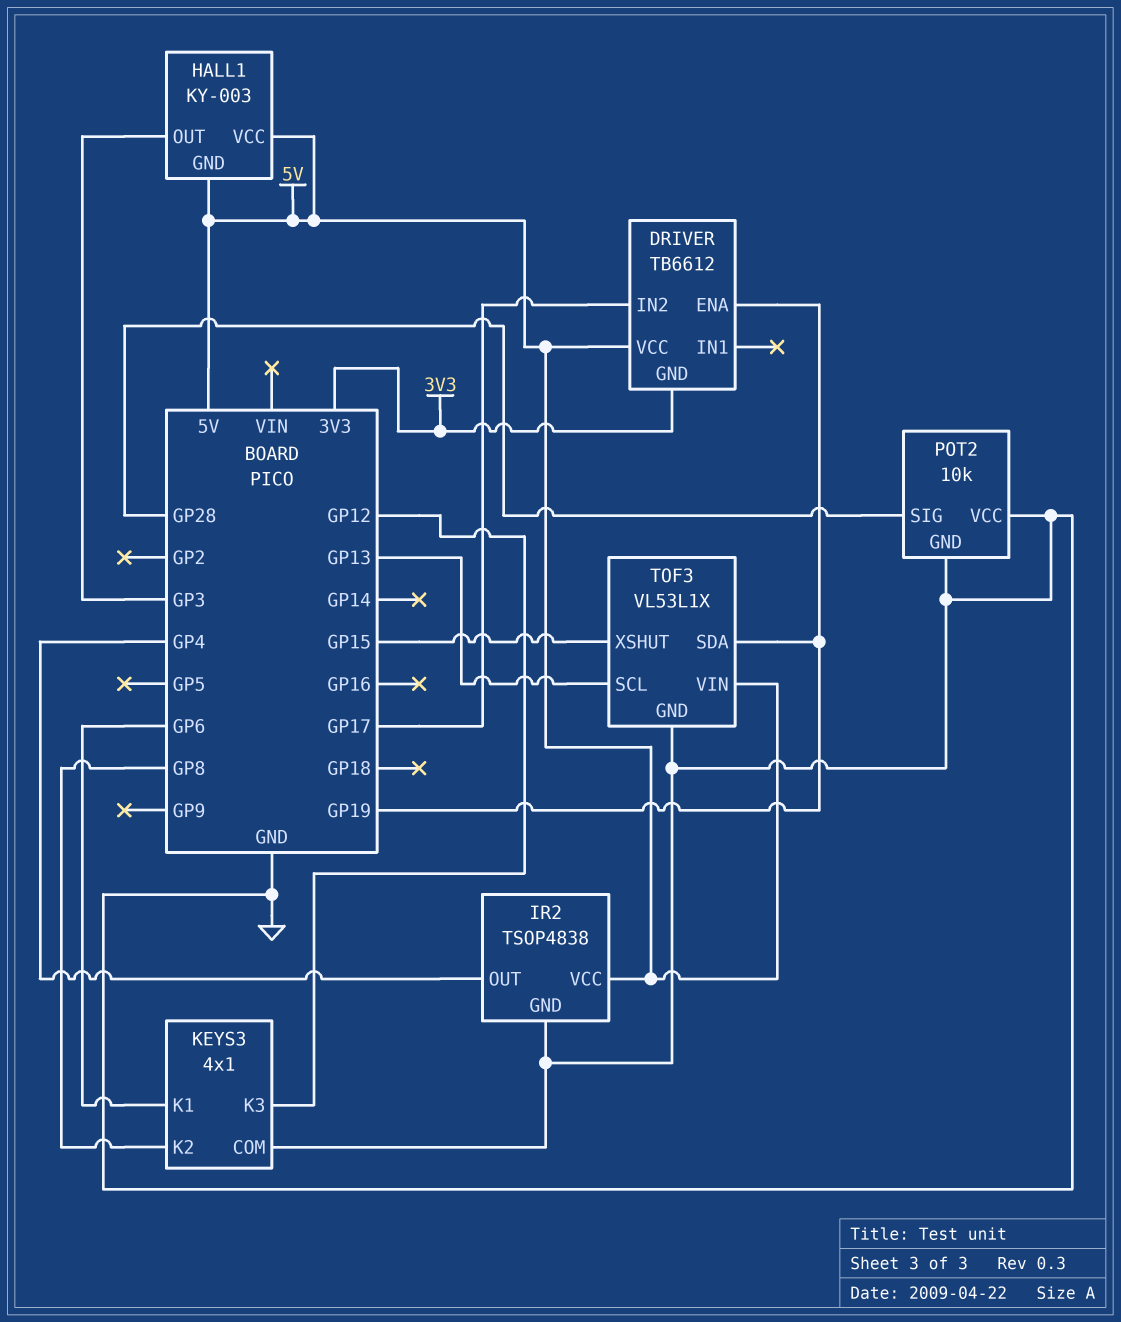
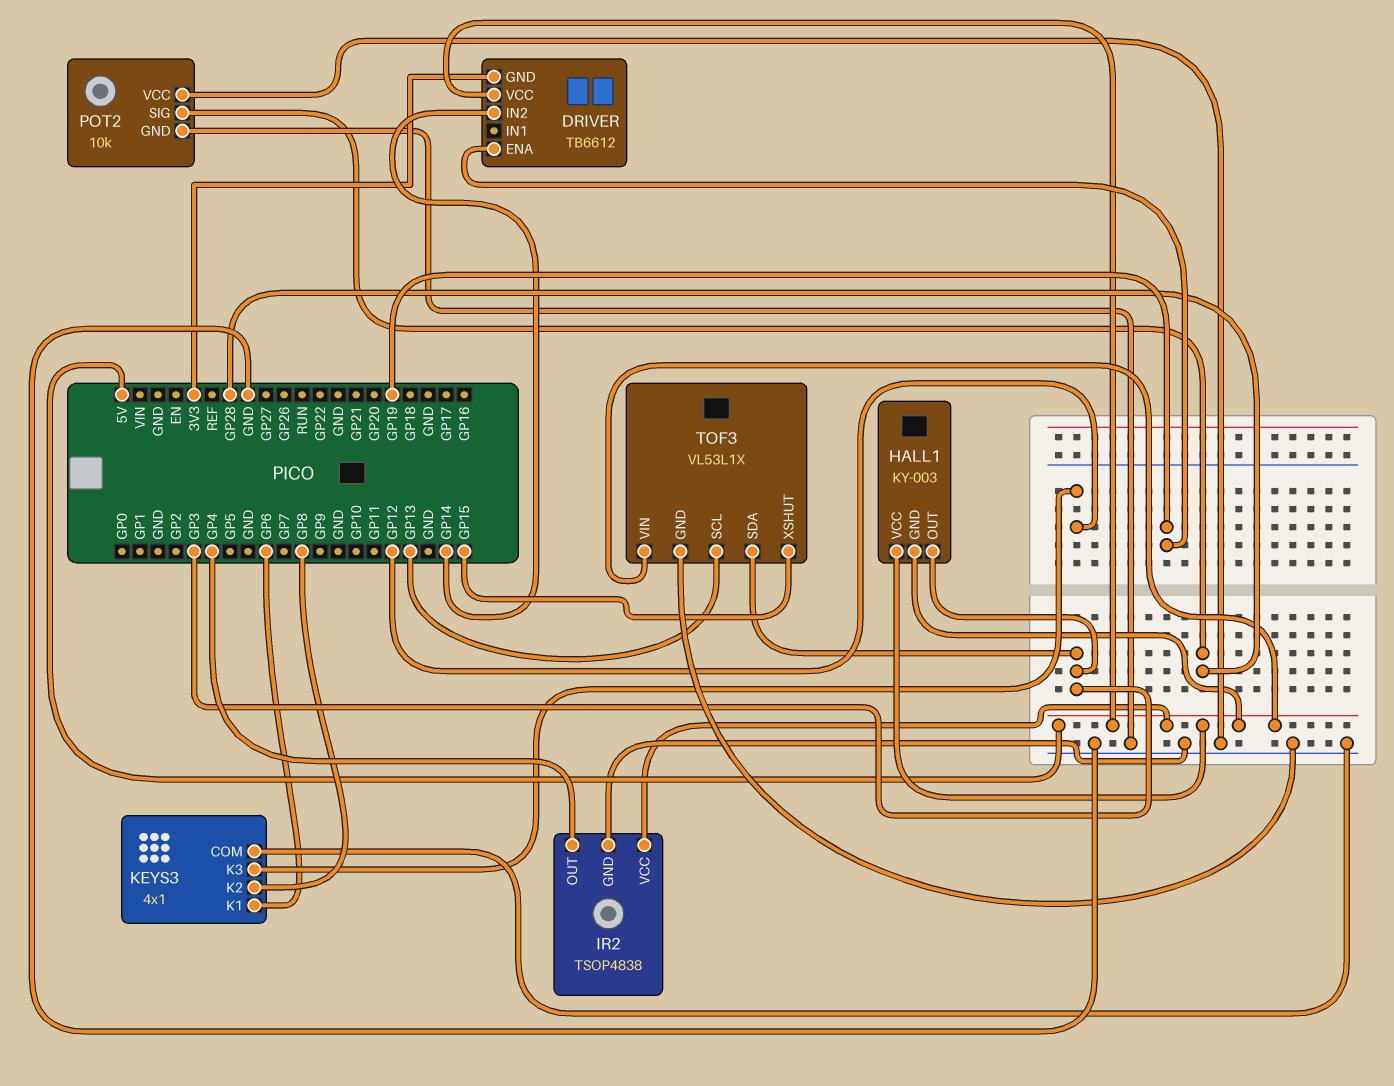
DRIVER pin IN2: GP17 -> GP14
TOF3 pin SDA: GP19 -> GP3

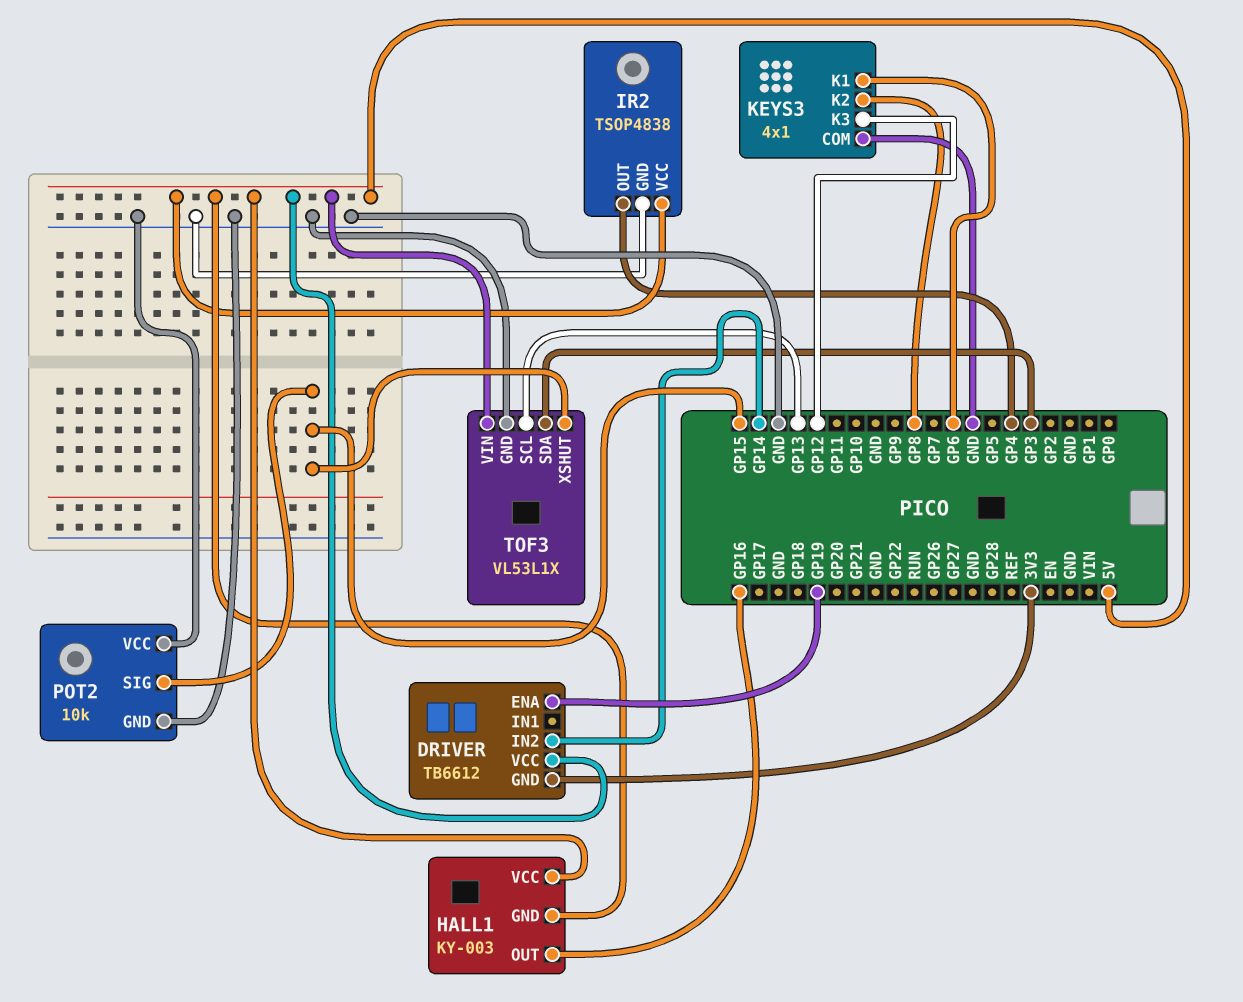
HALL1 pin OUT: GP3 -> GP16
POT2 pin SIG: GP28 -> GP15

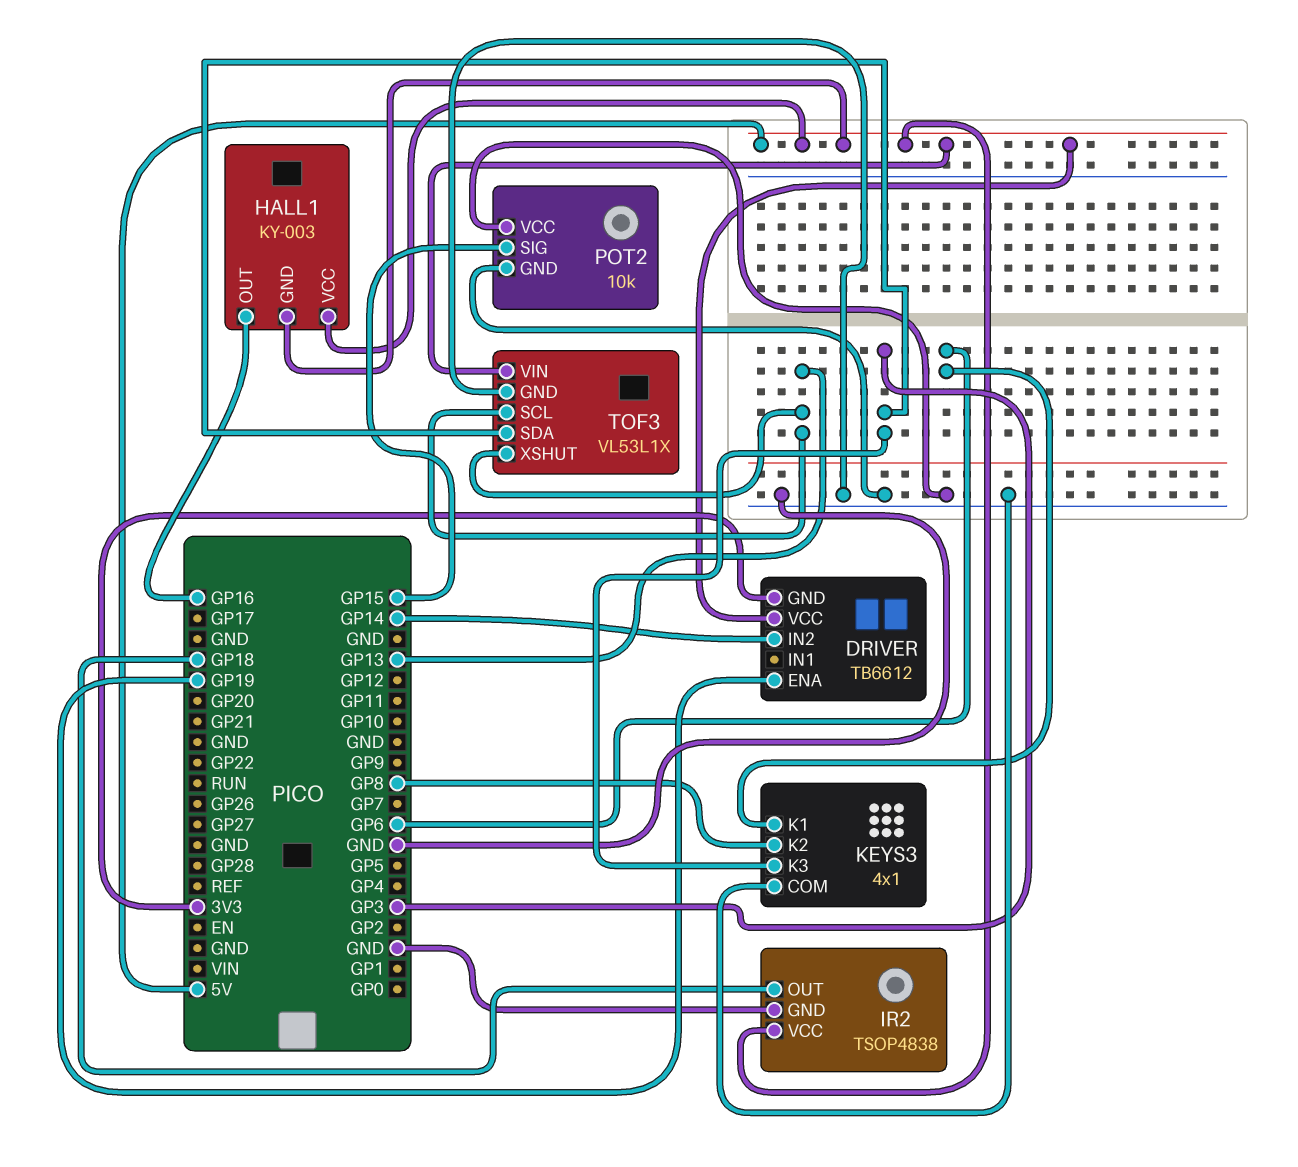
IR2 pin OUT: GP4 -> GP18
KEYS3 pin K3: GP12 -> GP3
TOF3 pin XSHUT: GP15 -> GP13

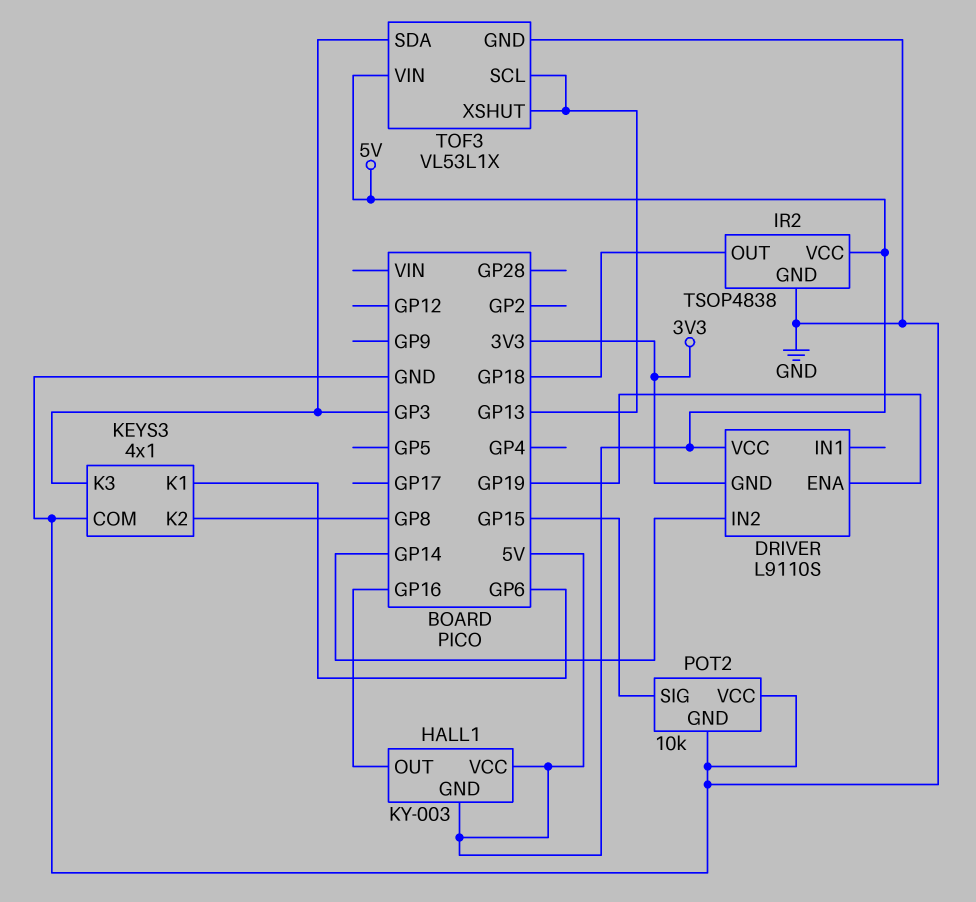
DRIVER: TB6612 -> L9110S

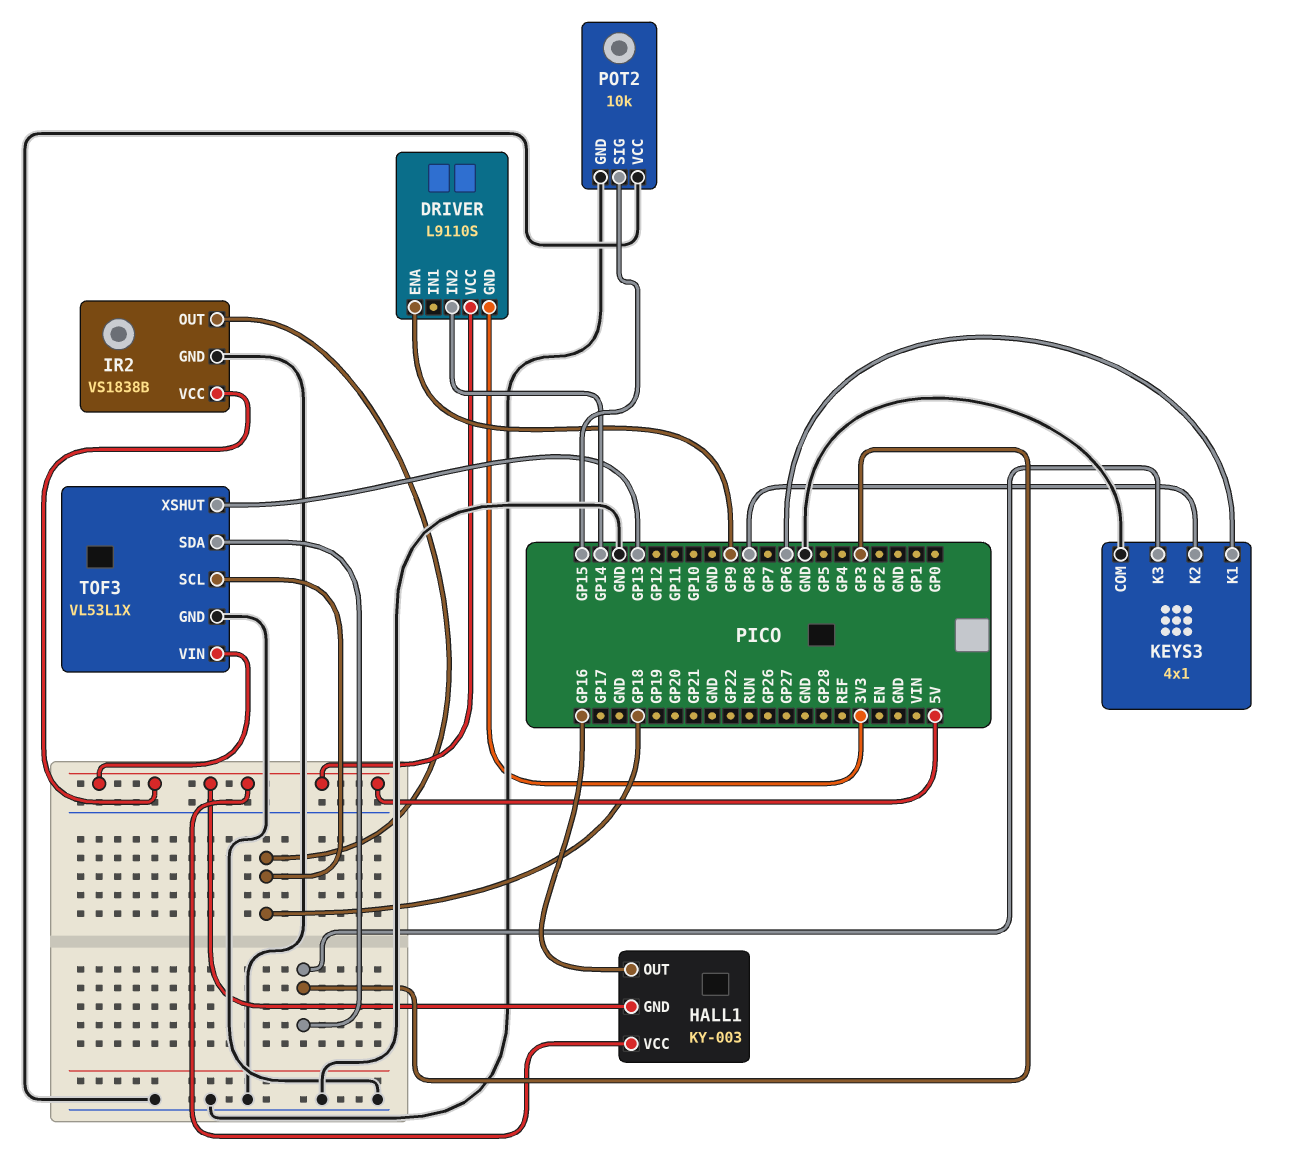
DRIVER pin ENA: GP19 -> GP9
IR2: TSOP4838 -> VS1838B
TOF3 pin SCL: GP13 -> GP18

